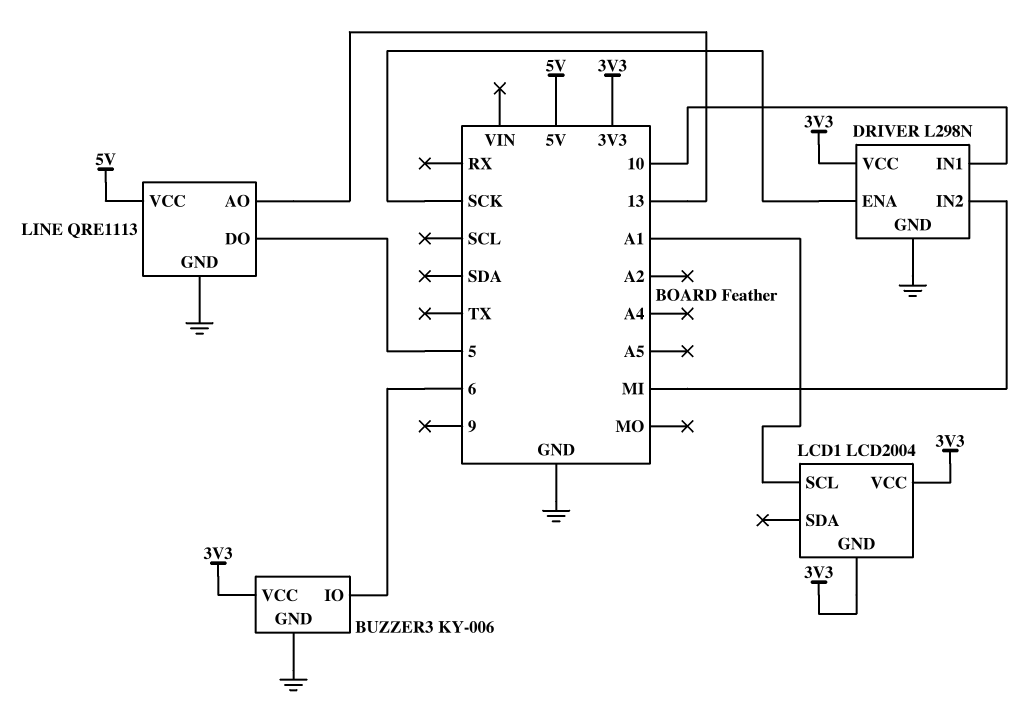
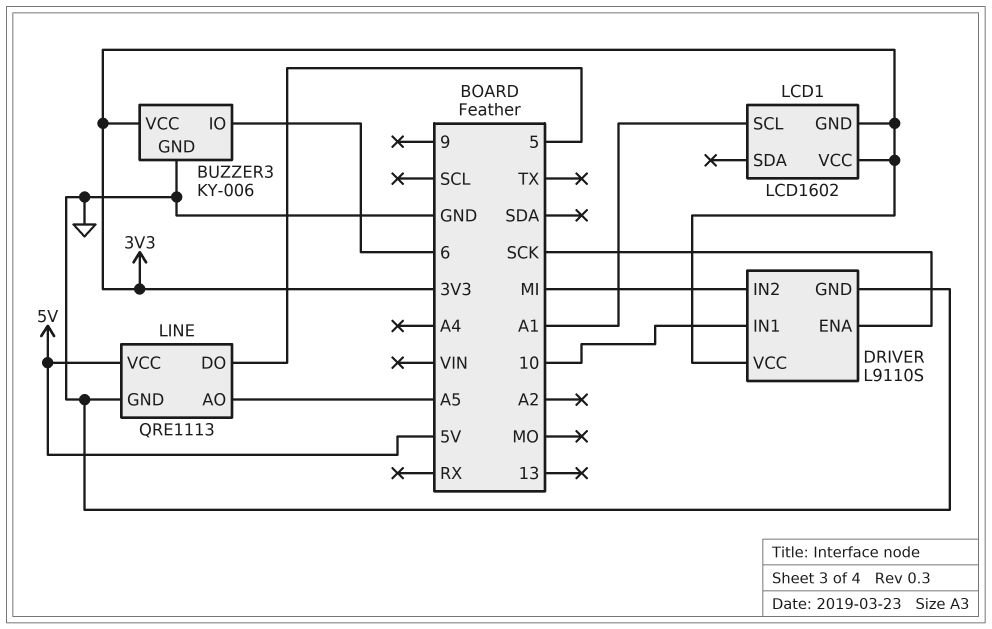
DRIVER: L298N -> L9110S
LCD1: LCD2004 -> LCD1602
LINE pin AO: 13 -> A5

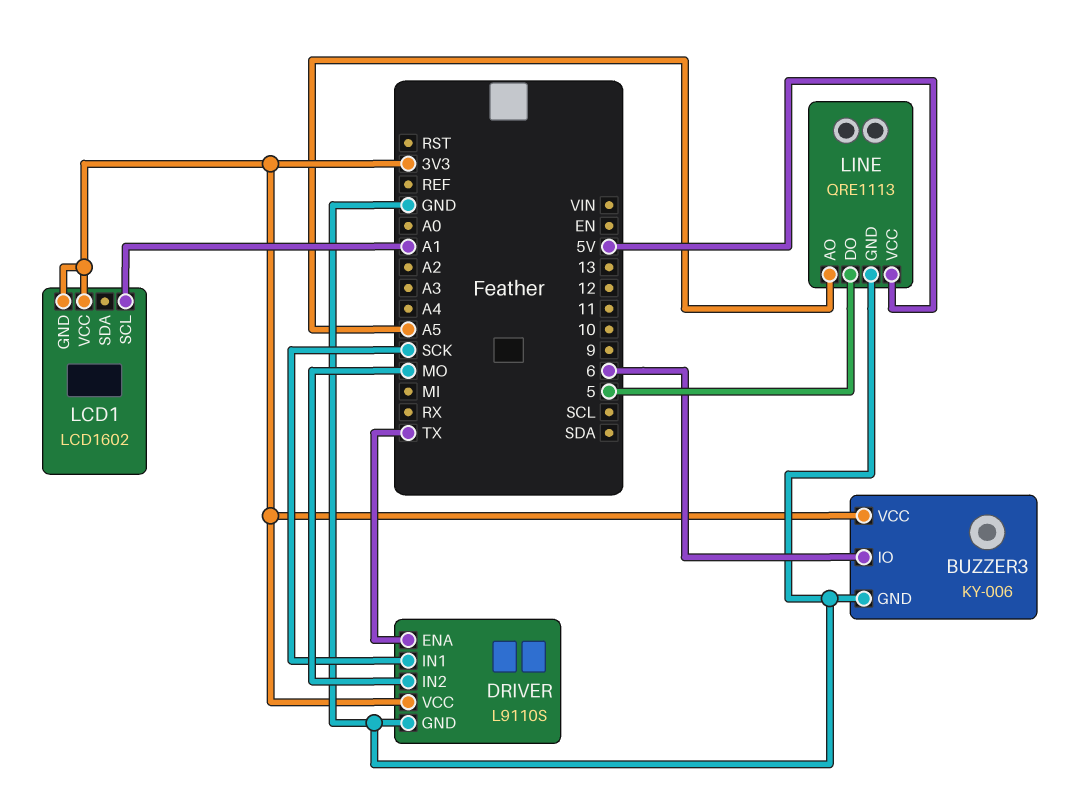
DRIVER pin ENA: SCK -> TX
DRIVER pin IN1: 10 -> SCK
DRIVER pin IN2: MI -> MO

